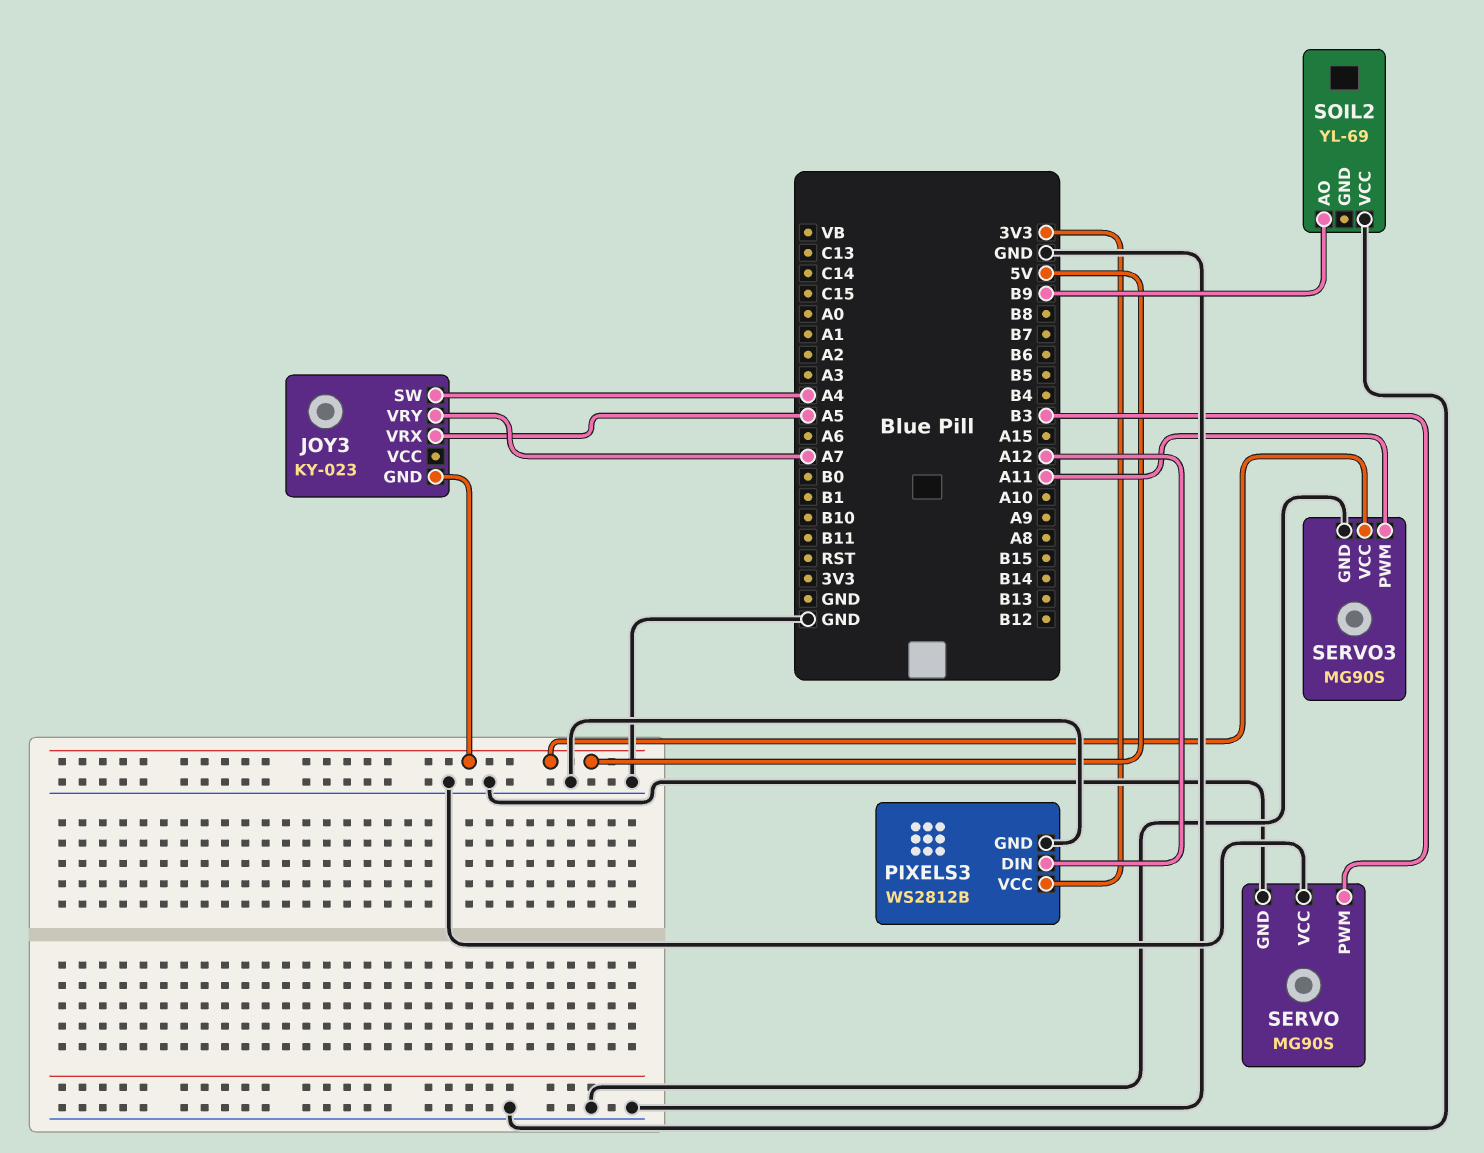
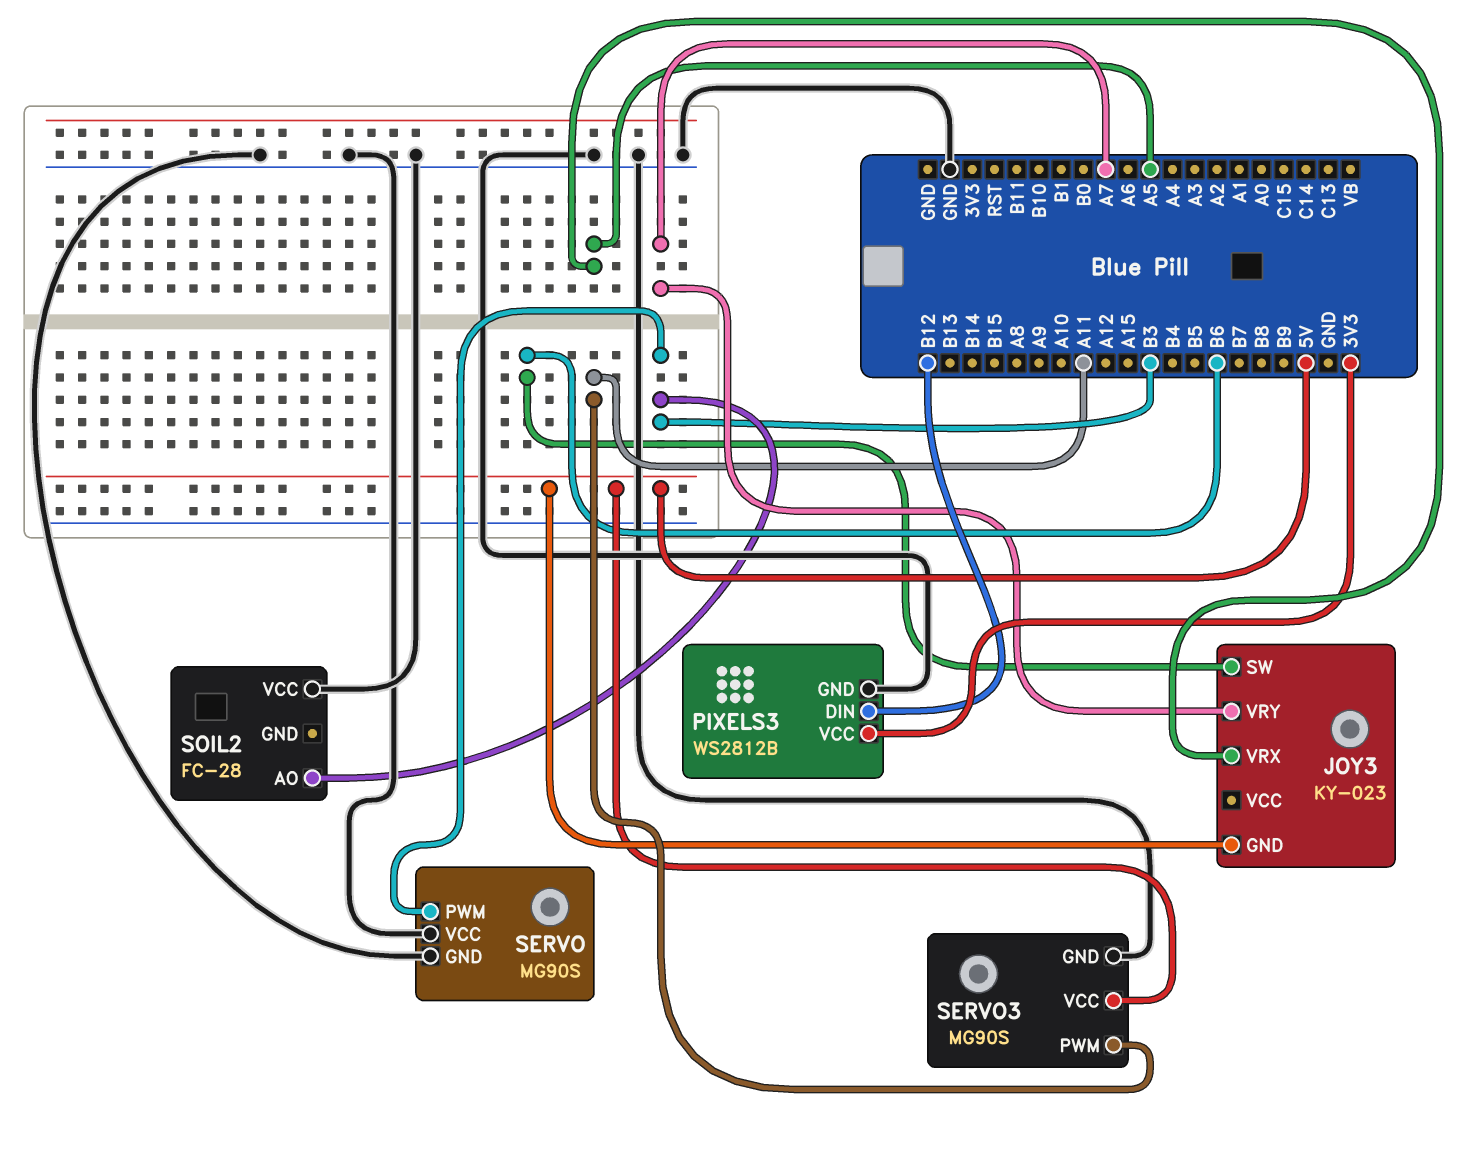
JOY3 pin SW: A4 -> B6
PIXELS3 pin DIN: A12 -> B12
SOIL2: YL-69 -> FC-28
SOIL2 pin AO: B9 -> B3

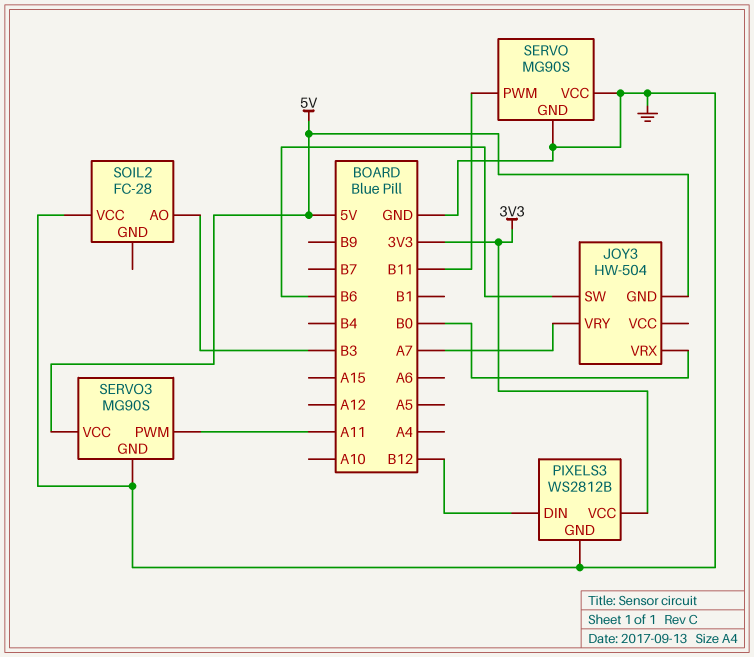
JOY3: KY-023 -> HW-504
JOY3 pin VRX: A5 -> B0
SERVO pin PWM: B3 -> B11

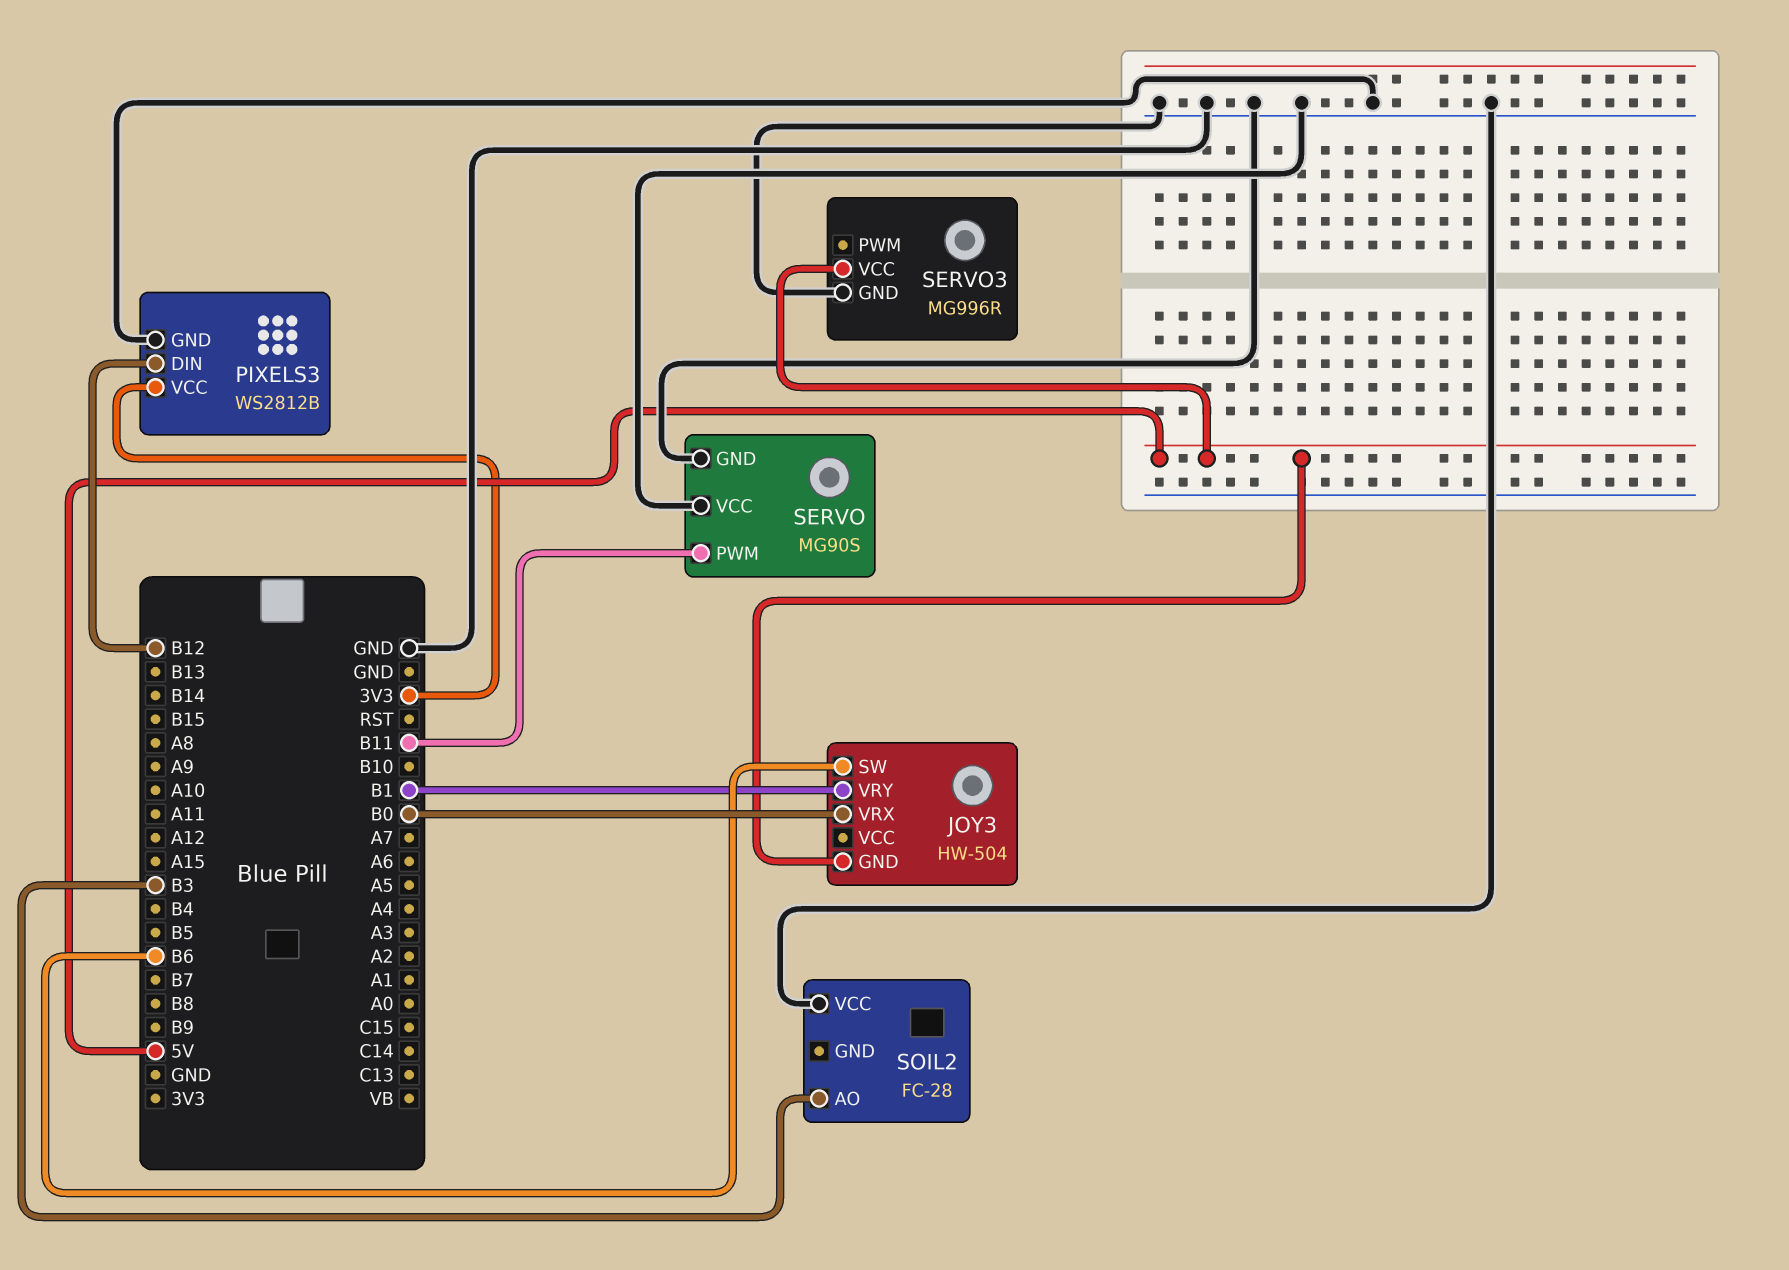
JOY3 pin VRY: A7 -> B1
SERVO3: MG90S -> MG996R
SERVO3 pin PWM: A11 -> none

